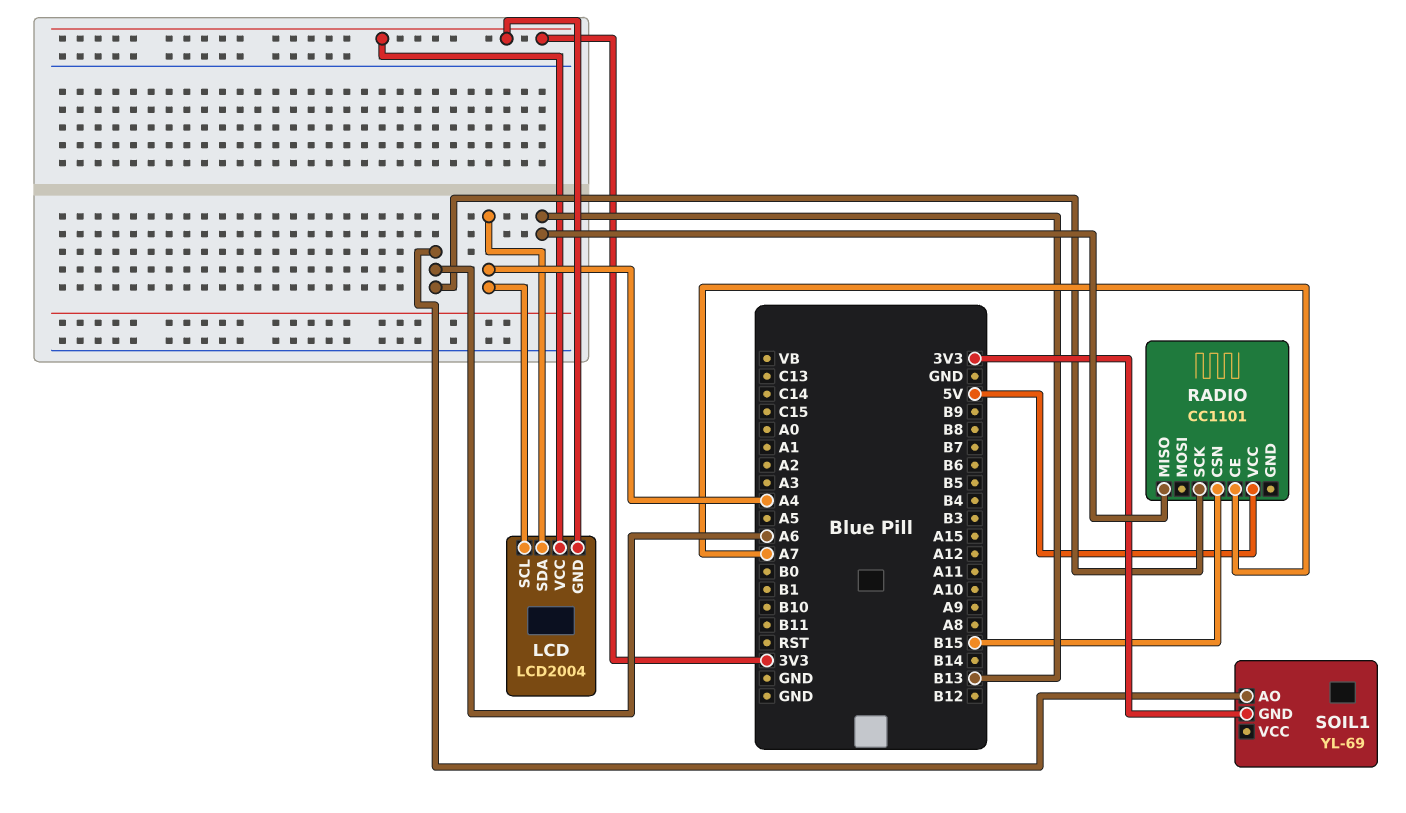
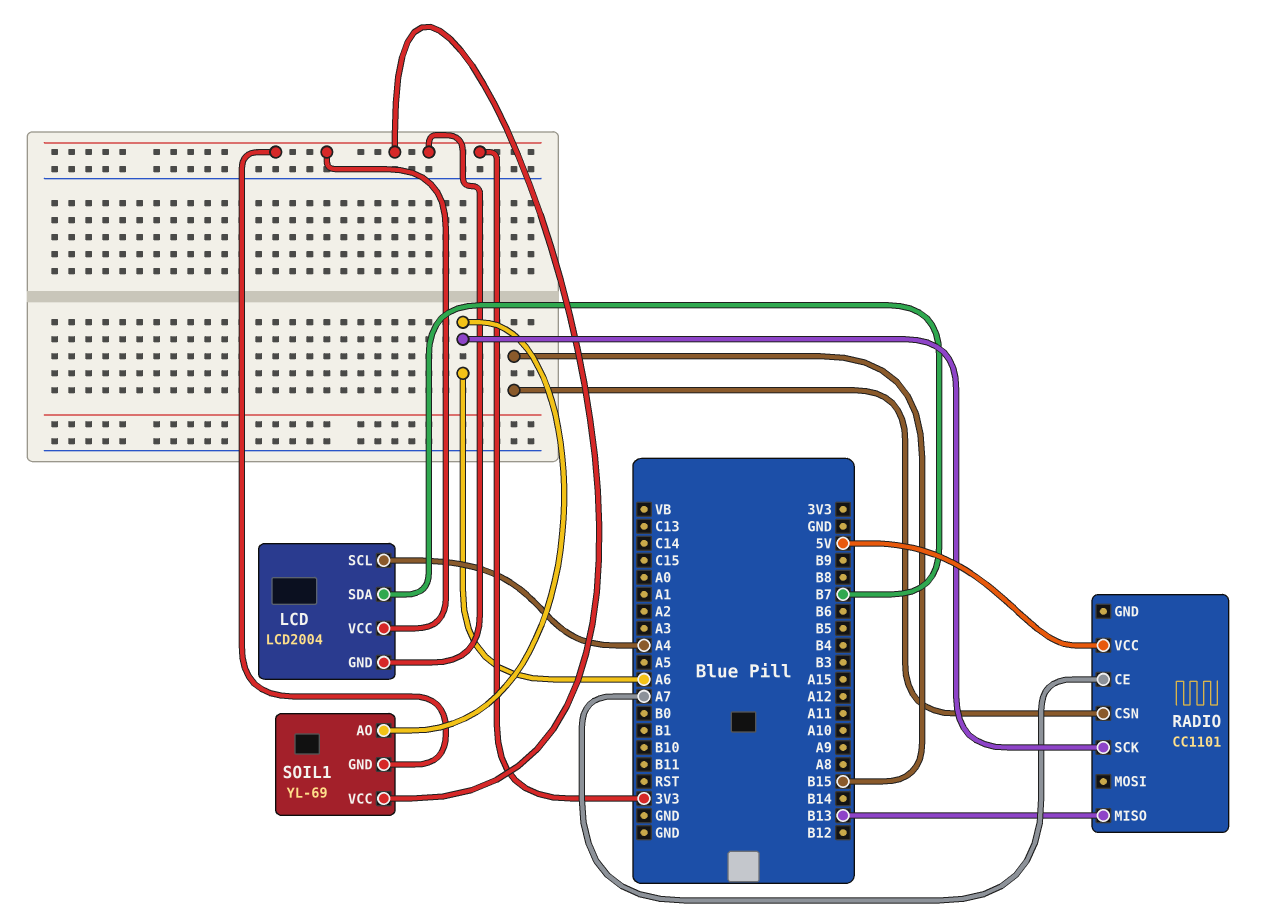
LCD pin SDA: A4 -> B7
SOIL1 pin VCC: none -> 3V3

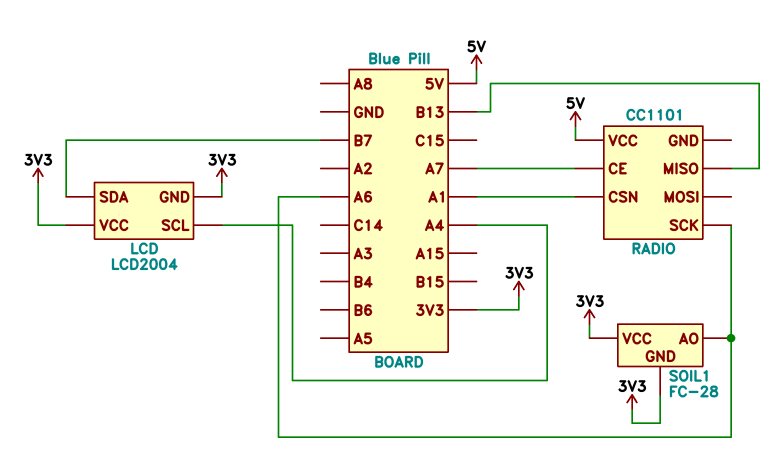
RADIO pin CSN: B15 -> A1
SOIL1: YL-69 -> FC-28

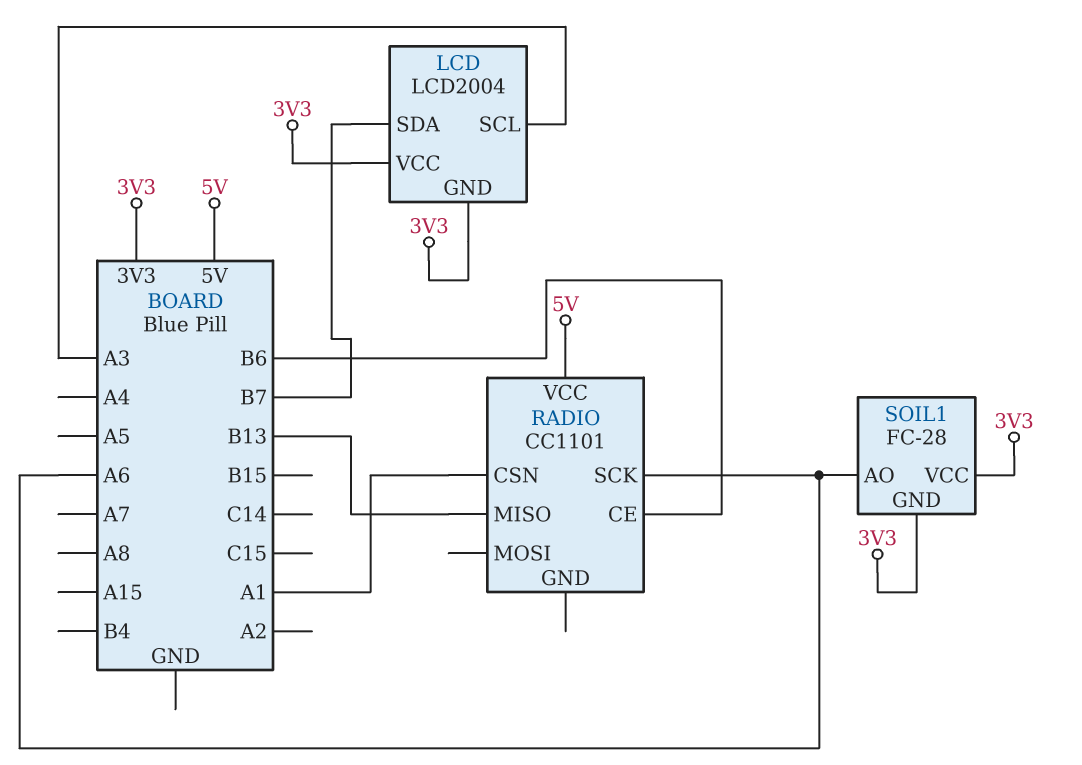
LCD pin SCL: A4 -> A3
RADIO pin CE: A7 -> B6

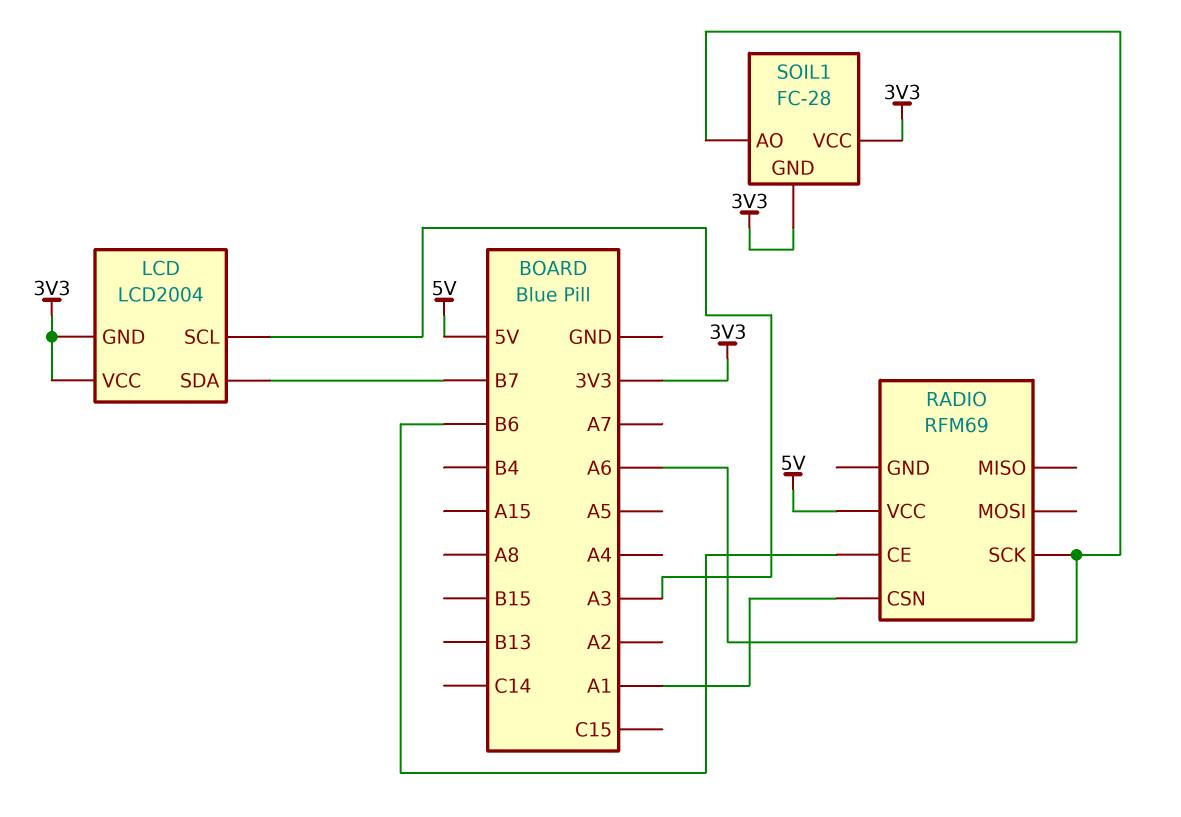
RADIO: CC1101 -> RFM69
RADIO pin MISO: B13 -> none

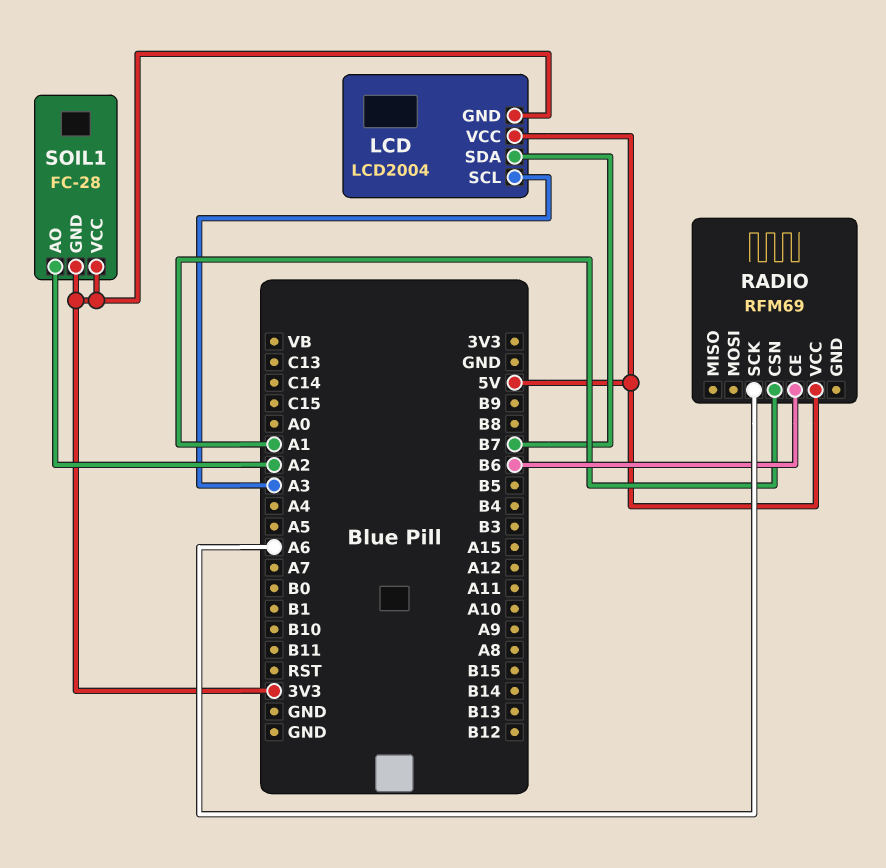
LCD pin VCC: 3V3 -> 5V
SOIL1 pin AO: A6 -> A2

